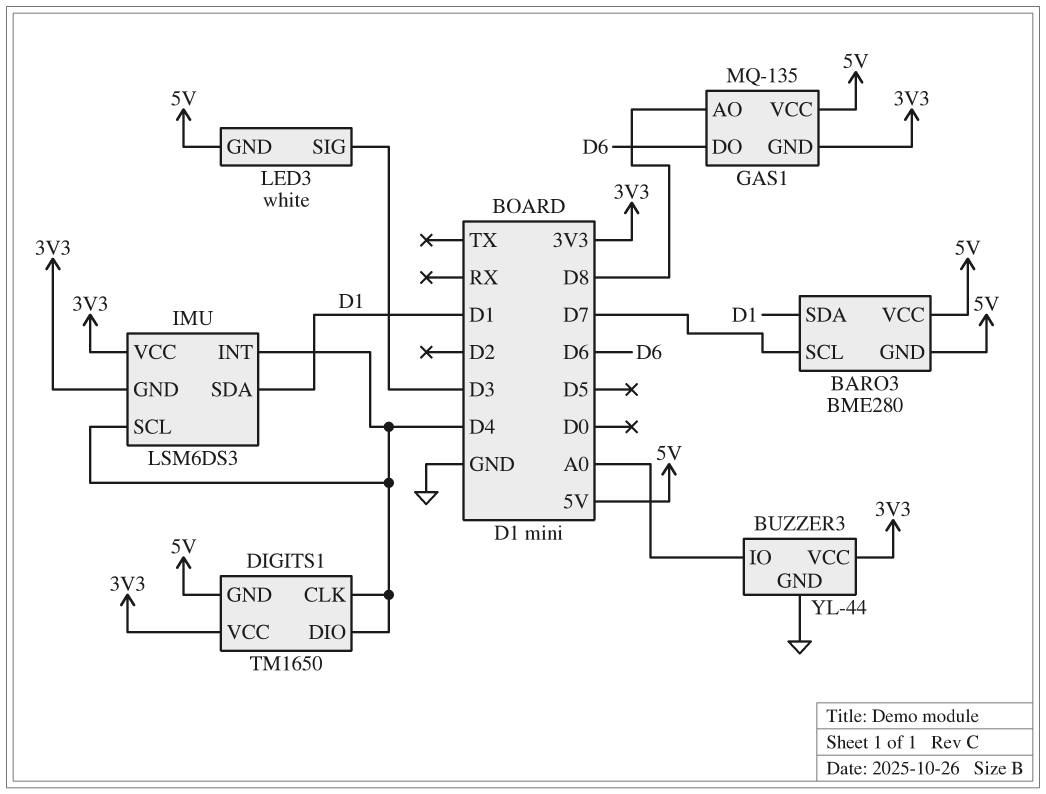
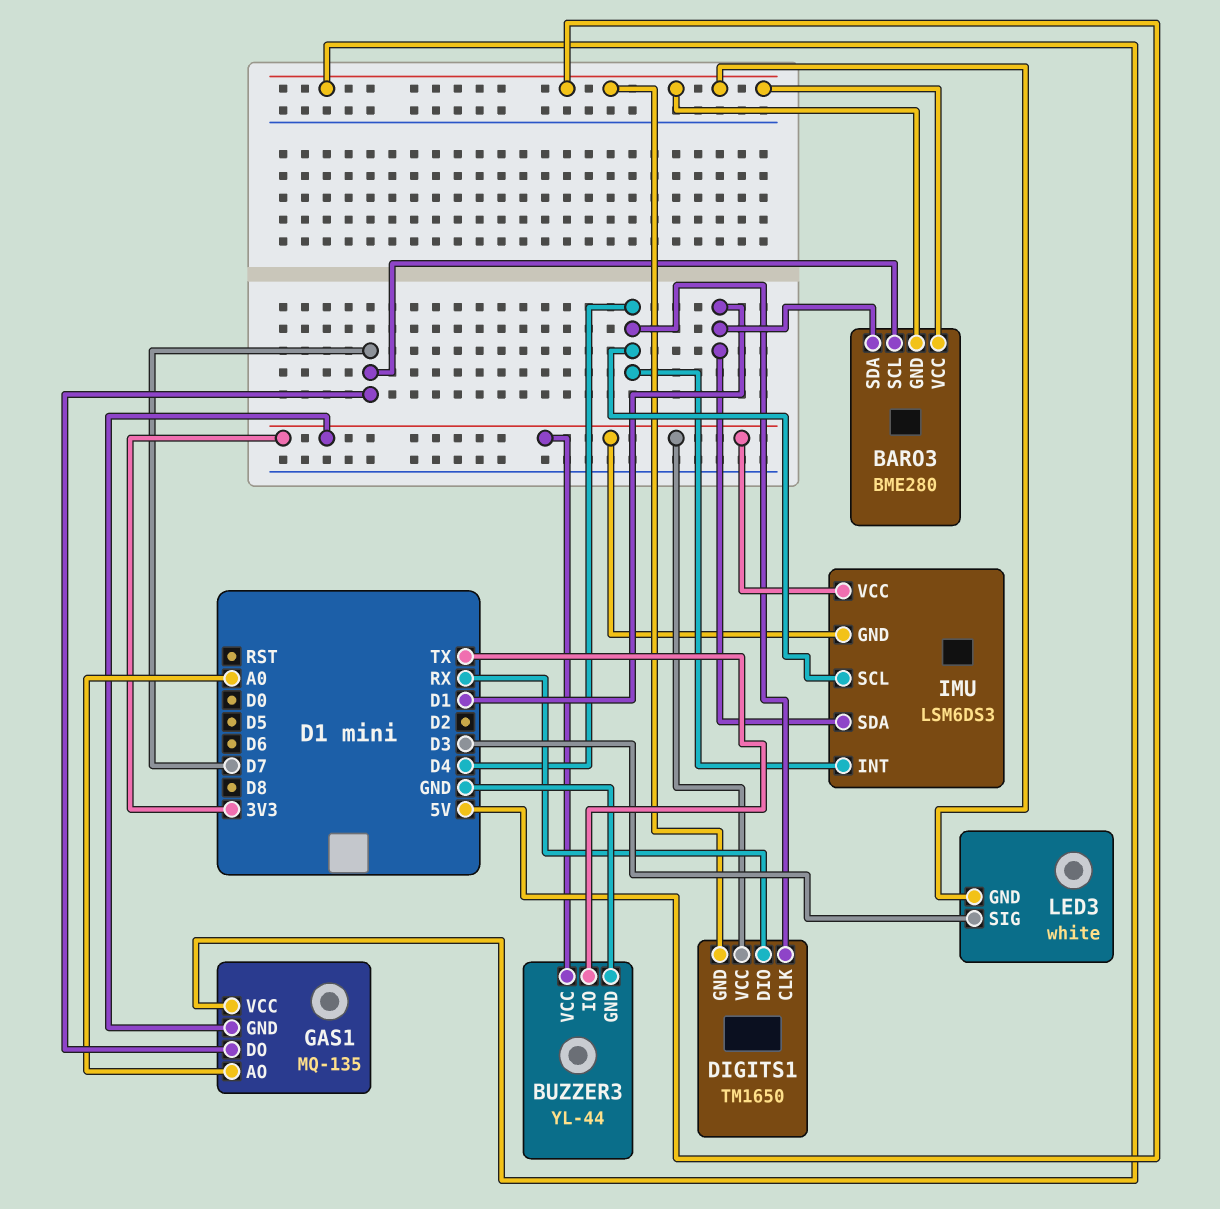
BUZZER3 pin IO: A0 -> TX
DIGITS1 pin DIO: D4 -> RX
GAS1 pin AO: D8 -> A0
GAS1 pin DO: D6 -> D7

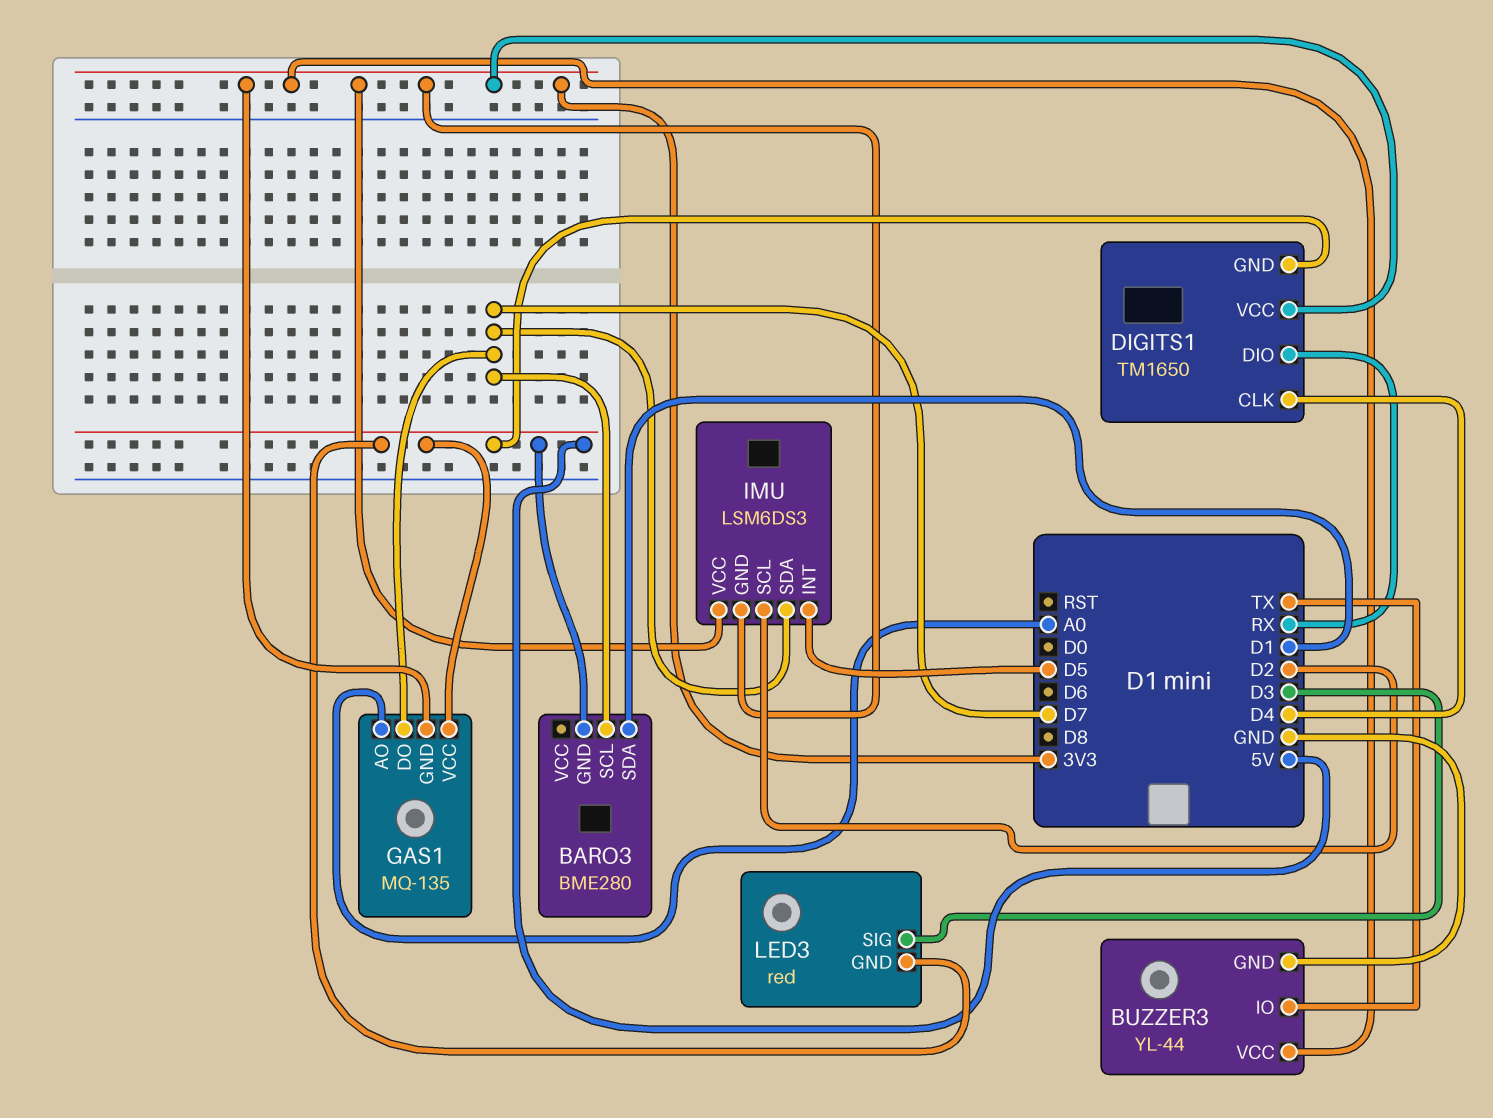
BARO3 pin VCC: 5V -> none
IMU pin INT: D4 -> D5
IMU pin SCL: D4 -> D2
IMU pin SDA: D1 -> D7
LED3: white -> red

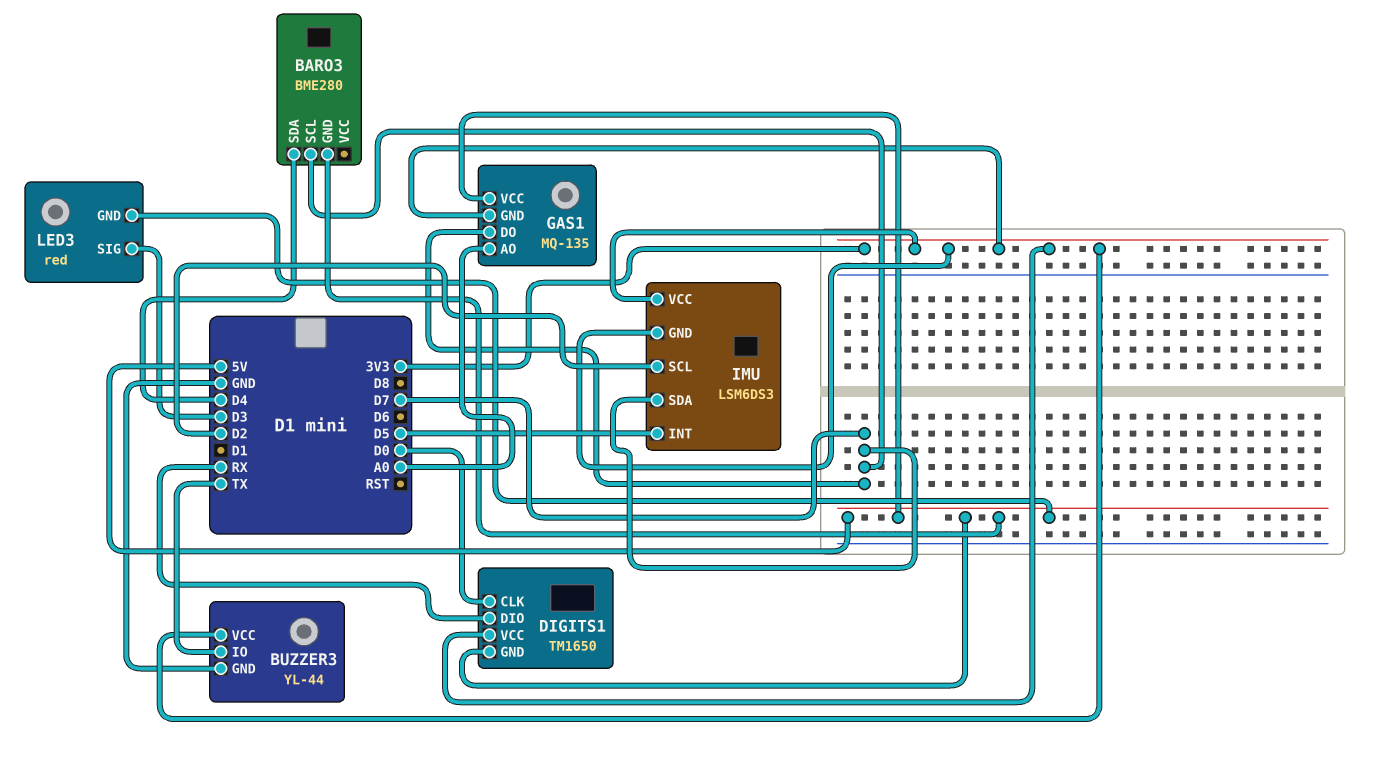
BARO3 pin SDA: D1 -> D4
DIGITS1 pin CLK: D4 -> D0

